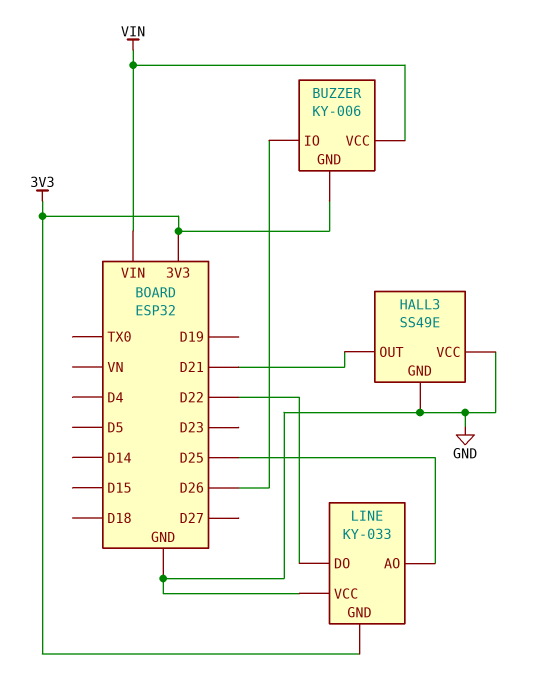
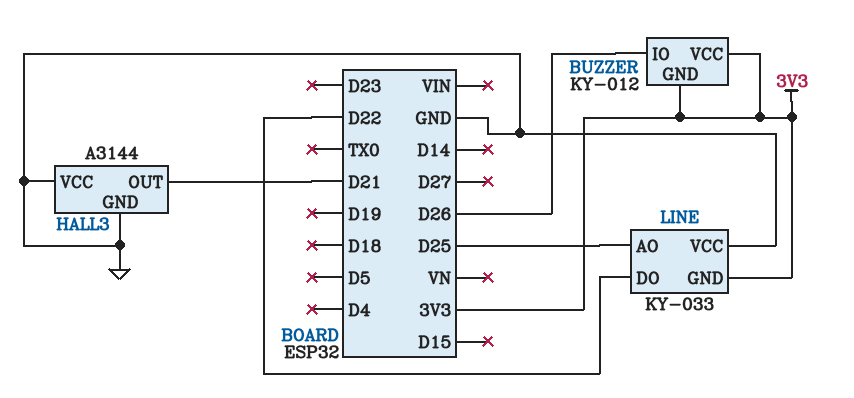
BUZZER: KY-006 -> KY-012
BUZZER pin VCC: VIN -> 3V3
HALL3: SS49E -> A3144

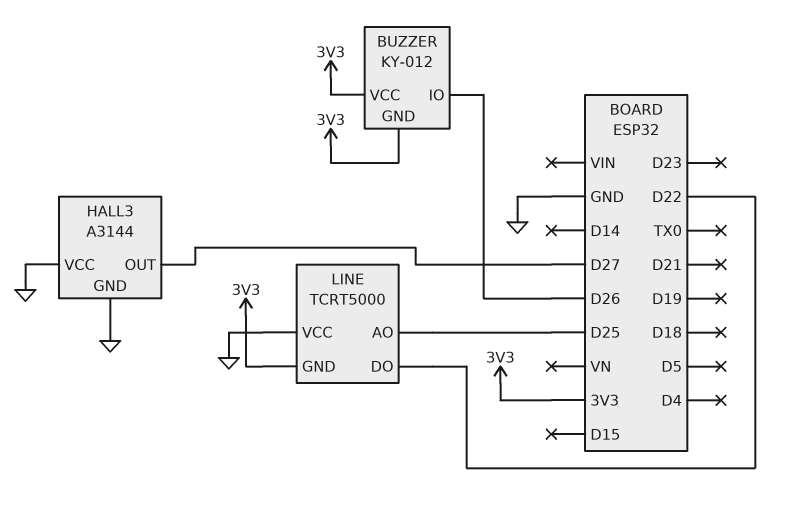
HALL3 pin OUT: D21 -> D27
LINE: KY-033 -> TCRT5000

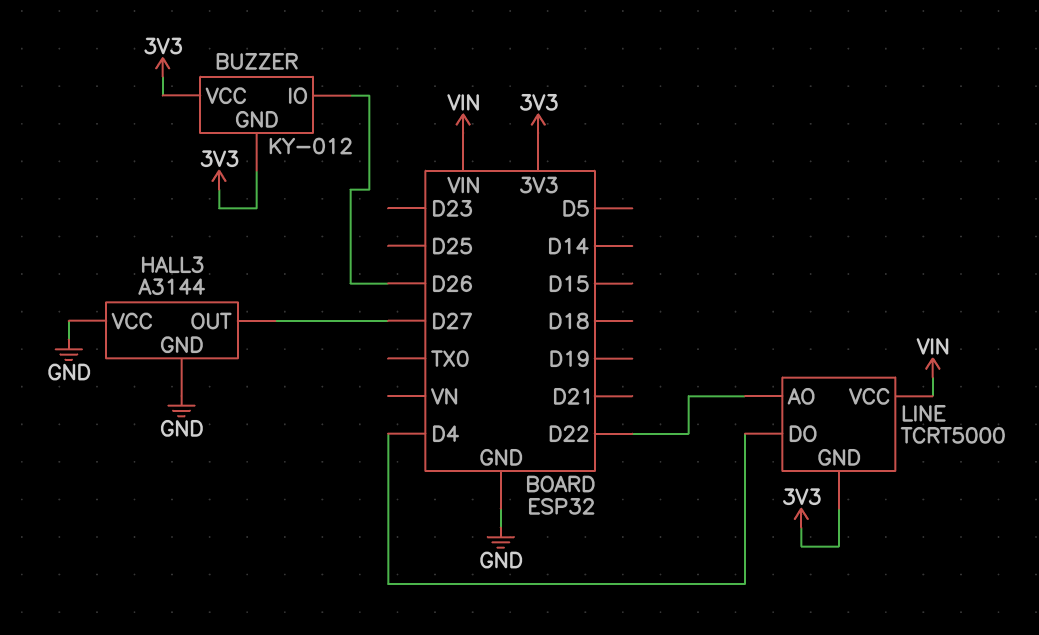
LINE pin AO: D25 -> D22
LINE pin DO: D22 -> D4
LINE pin VCC: GND -> VIN

